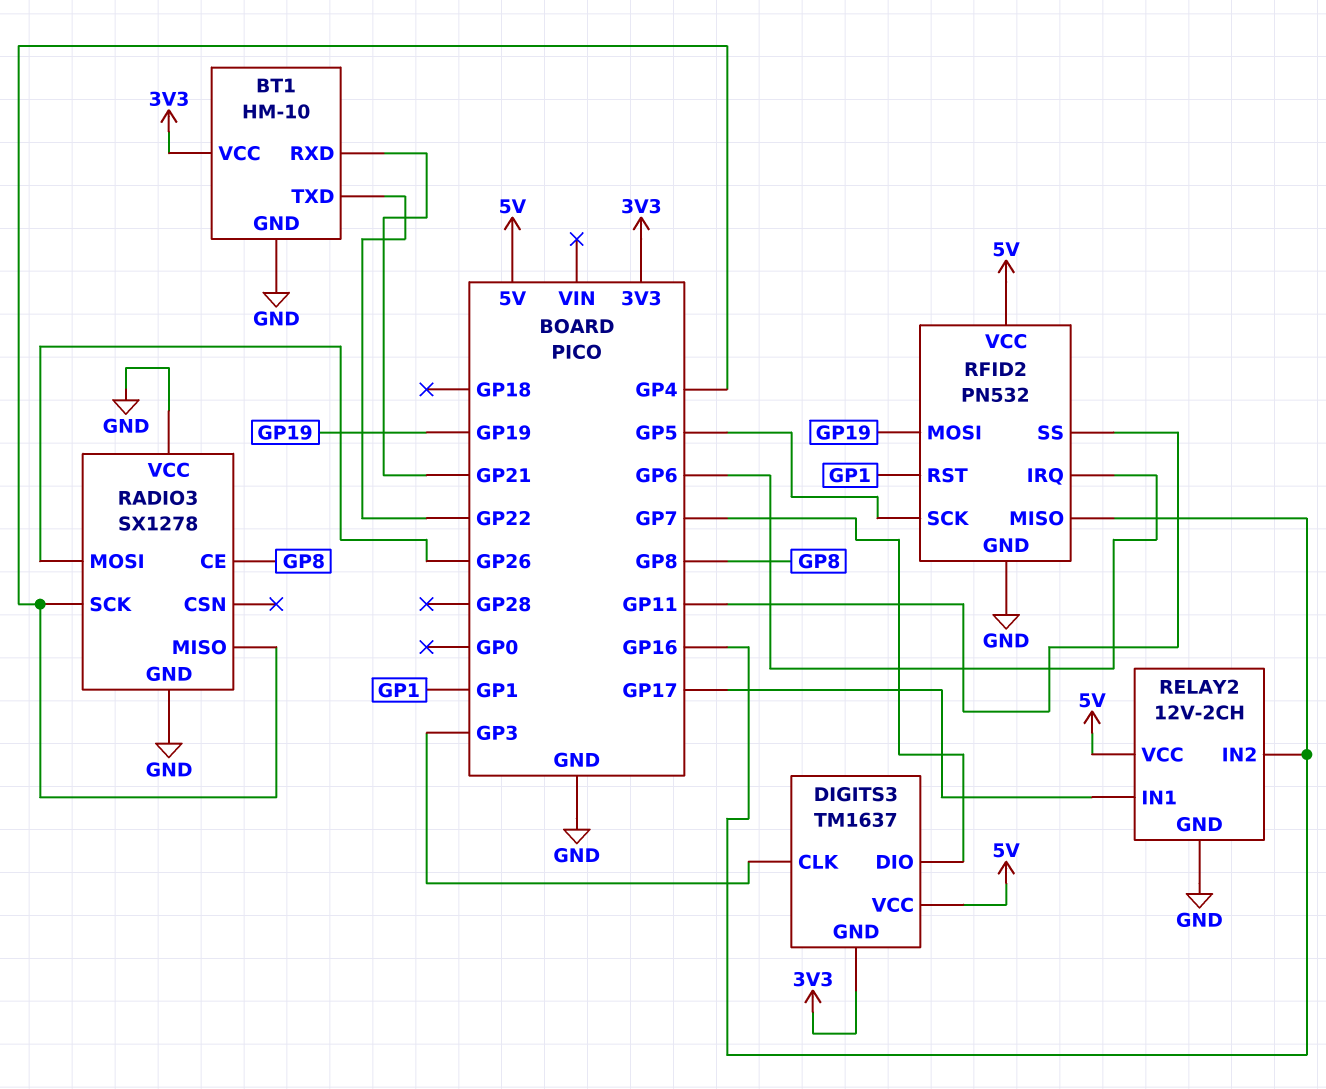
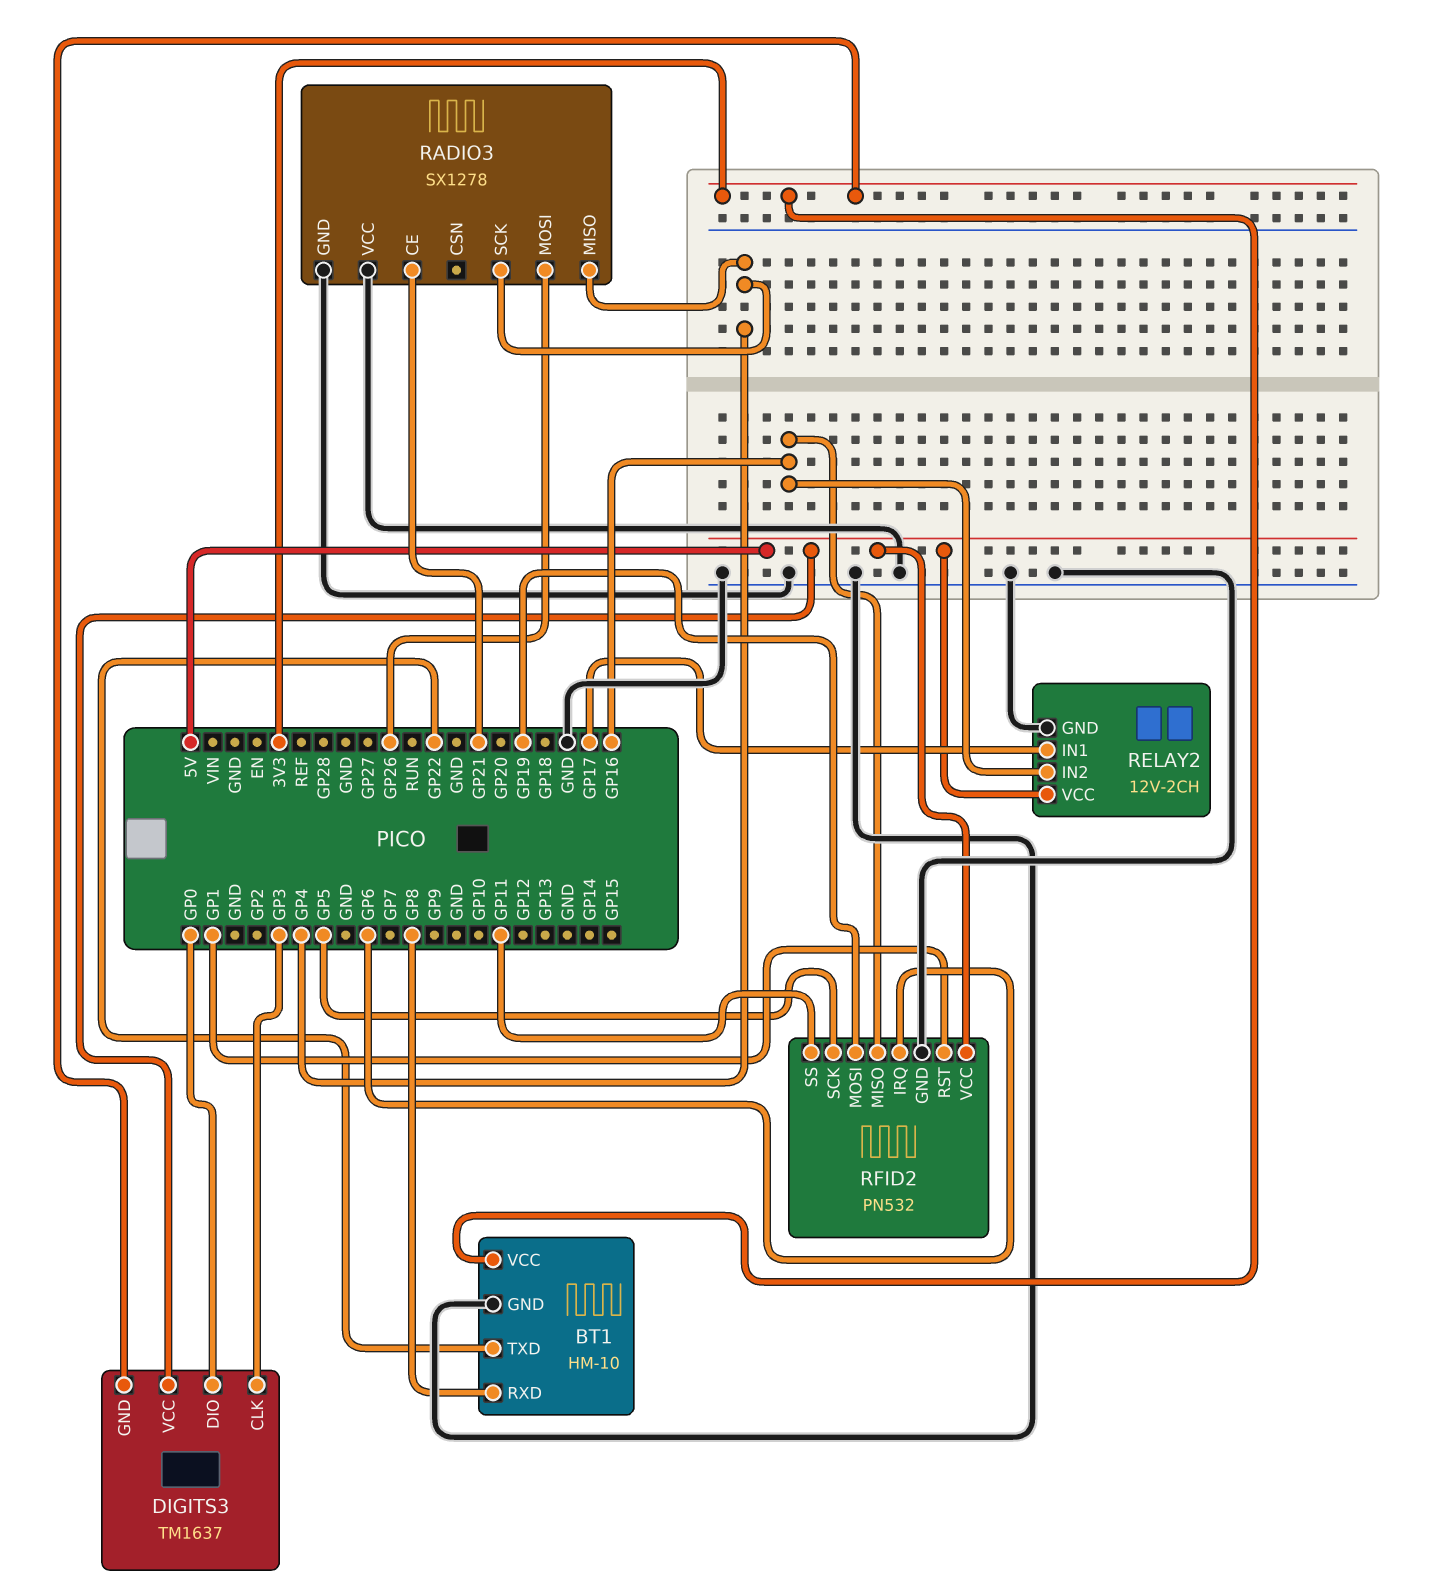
BT1 pin RXD: GP21 -> GP8
DIGITS3 pin DIO: GP7 -> GP0
RADIO3 pin CE: GP8 -> GP21

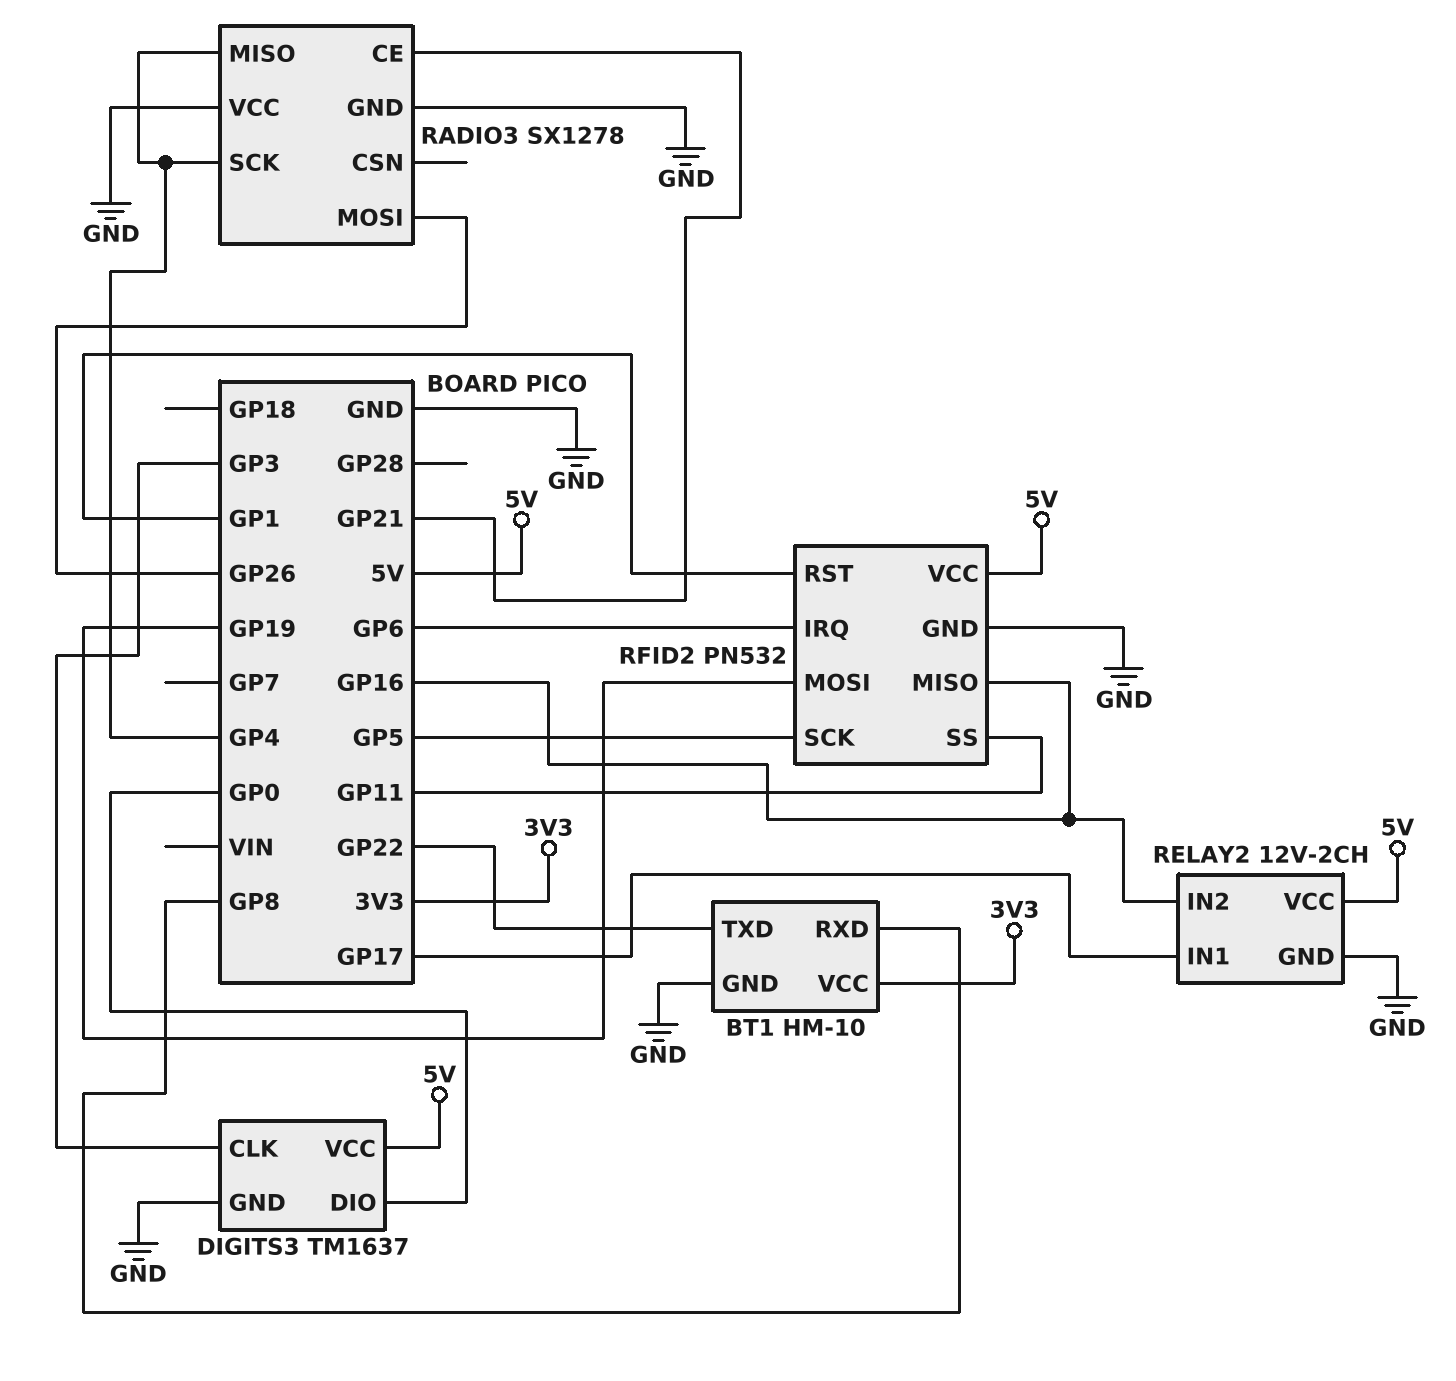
DIGITS3 pin GND: 3V3 -> GND

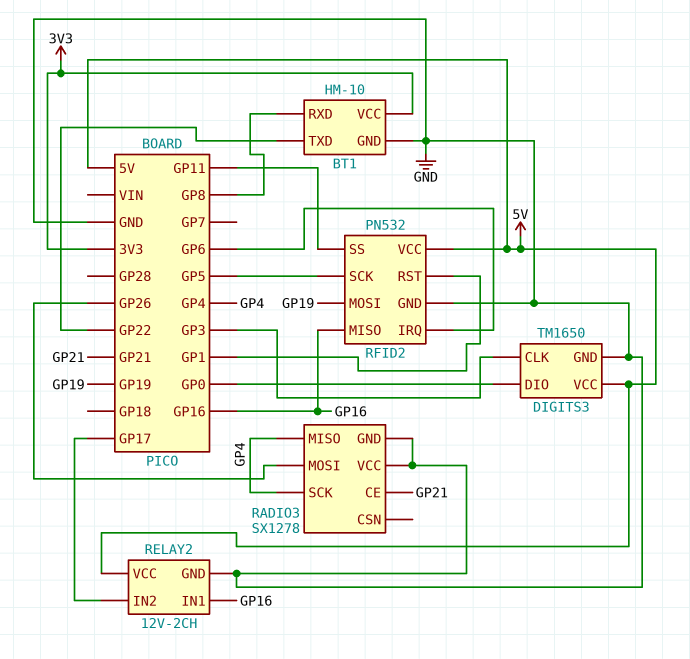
DIGITS3: TM1637 -> TM1650
RELAY2 pin IN1: GP17 -> GP16
RELAY2 pin IN2: GP16 -> GP17

